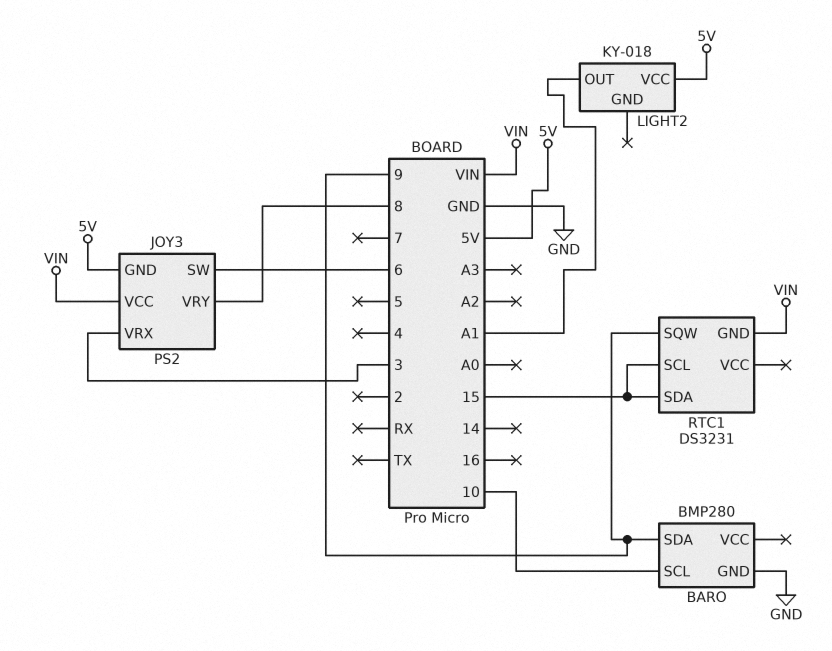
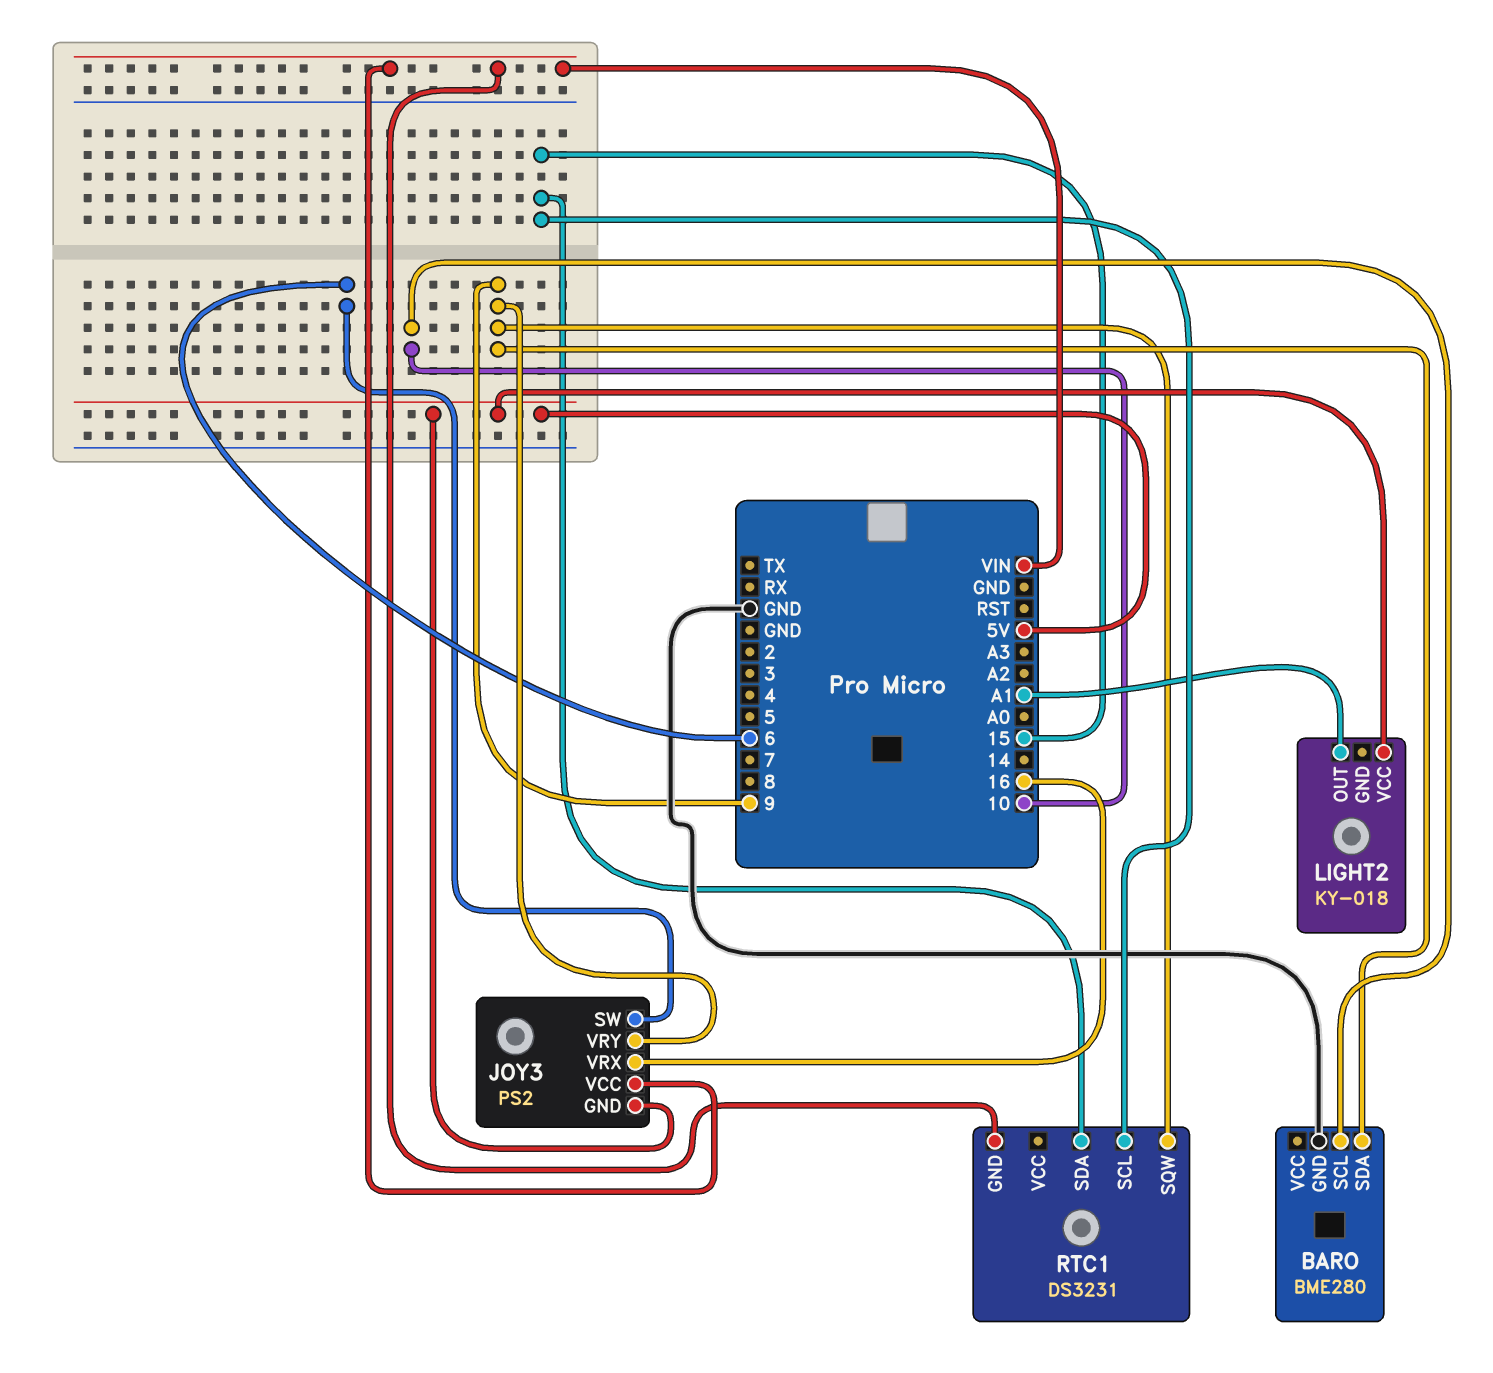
BARO: BMP280 -> BME280
JOY3 pin VRX: 3 -> 16
JOY3 pin VRY: 8 -> 9

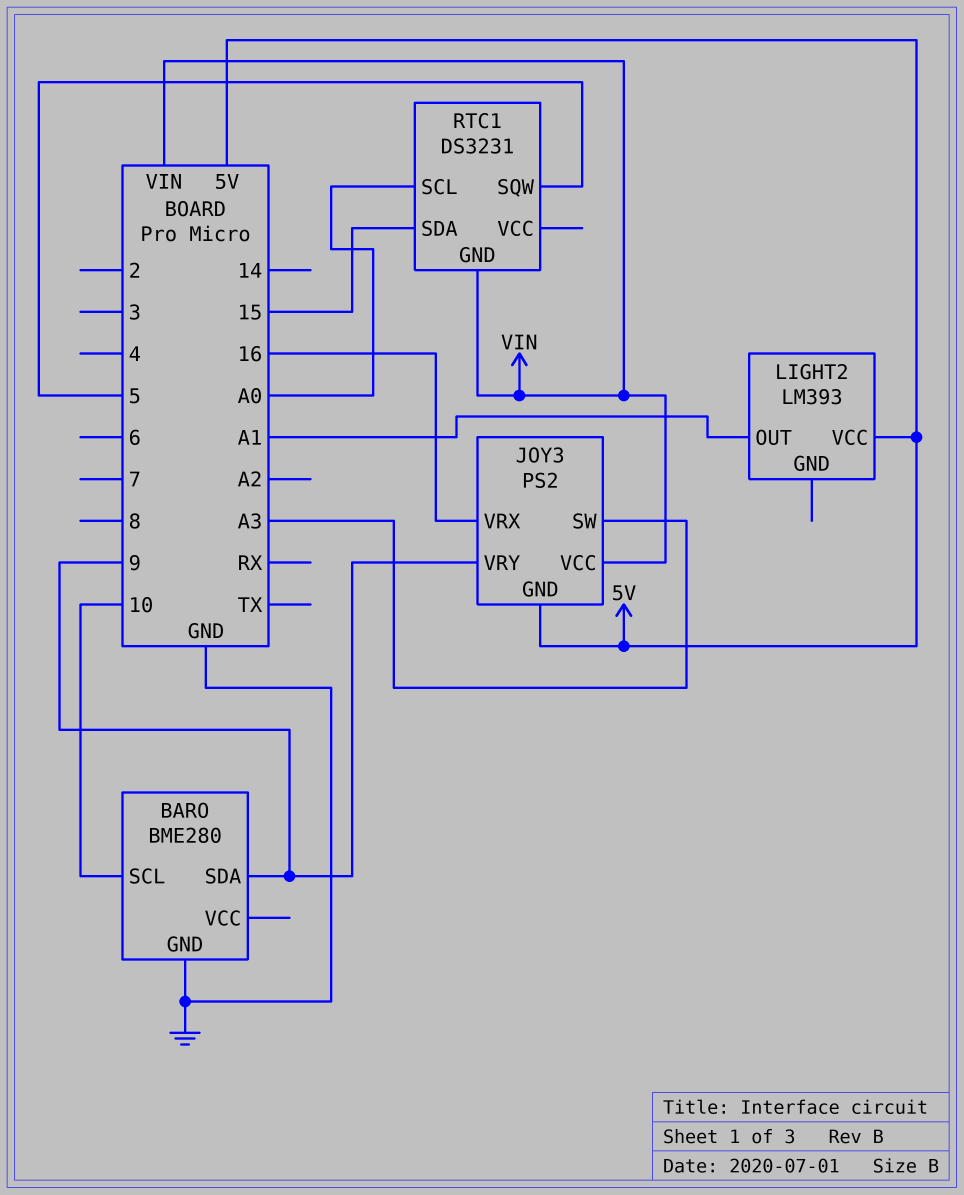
JOY3 pin SW: 6 -> A3
LIGHT2: KY-018 -> LM393
RTC1 pin SCL: 15 -> A0
RTC1 pin SQW: 9 -> 5

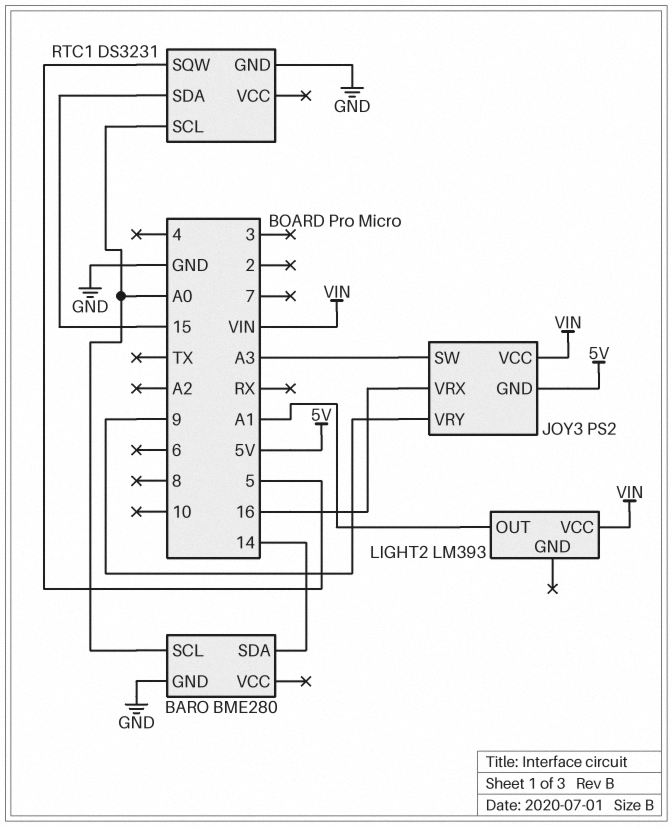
BARO pin SCL: 10 -> A0
BARO pin SDA: 9 -> 14
LIGHT2 pin VCC: 5V -> VIN
RTC1 pin GND: VIN -> GND

